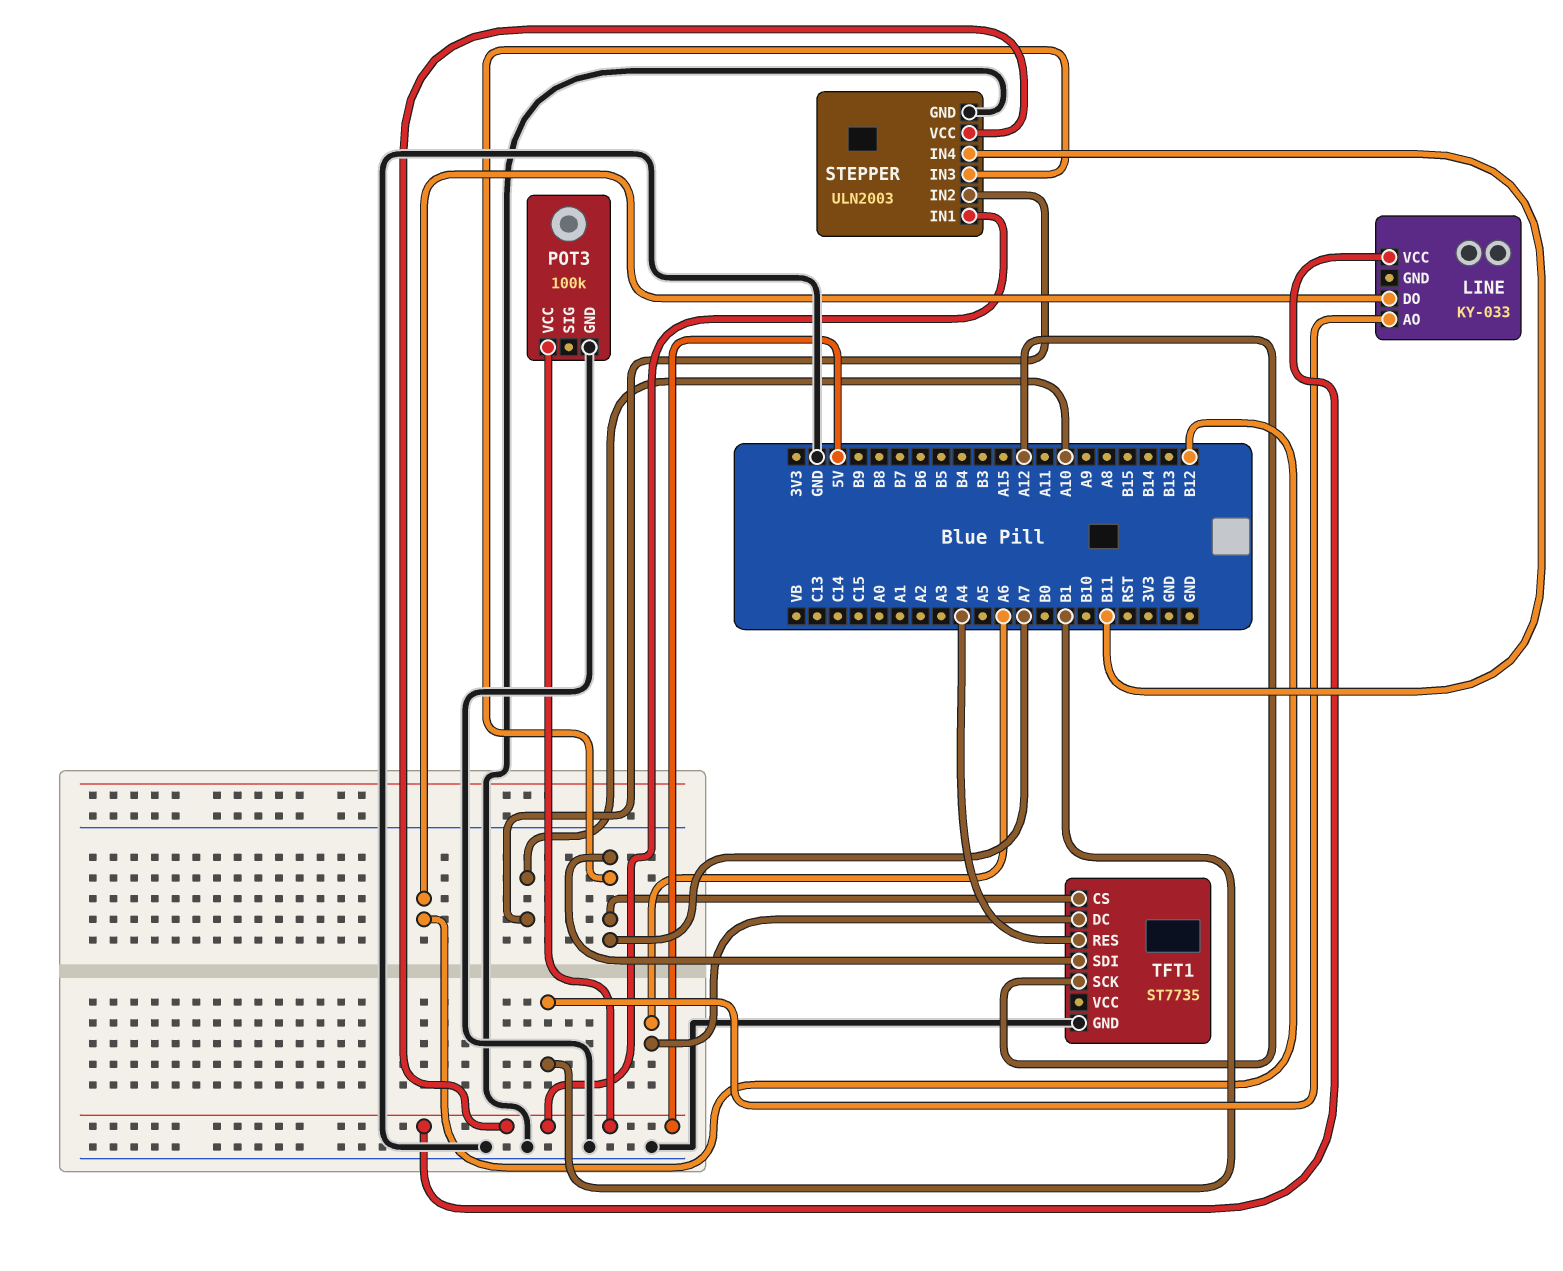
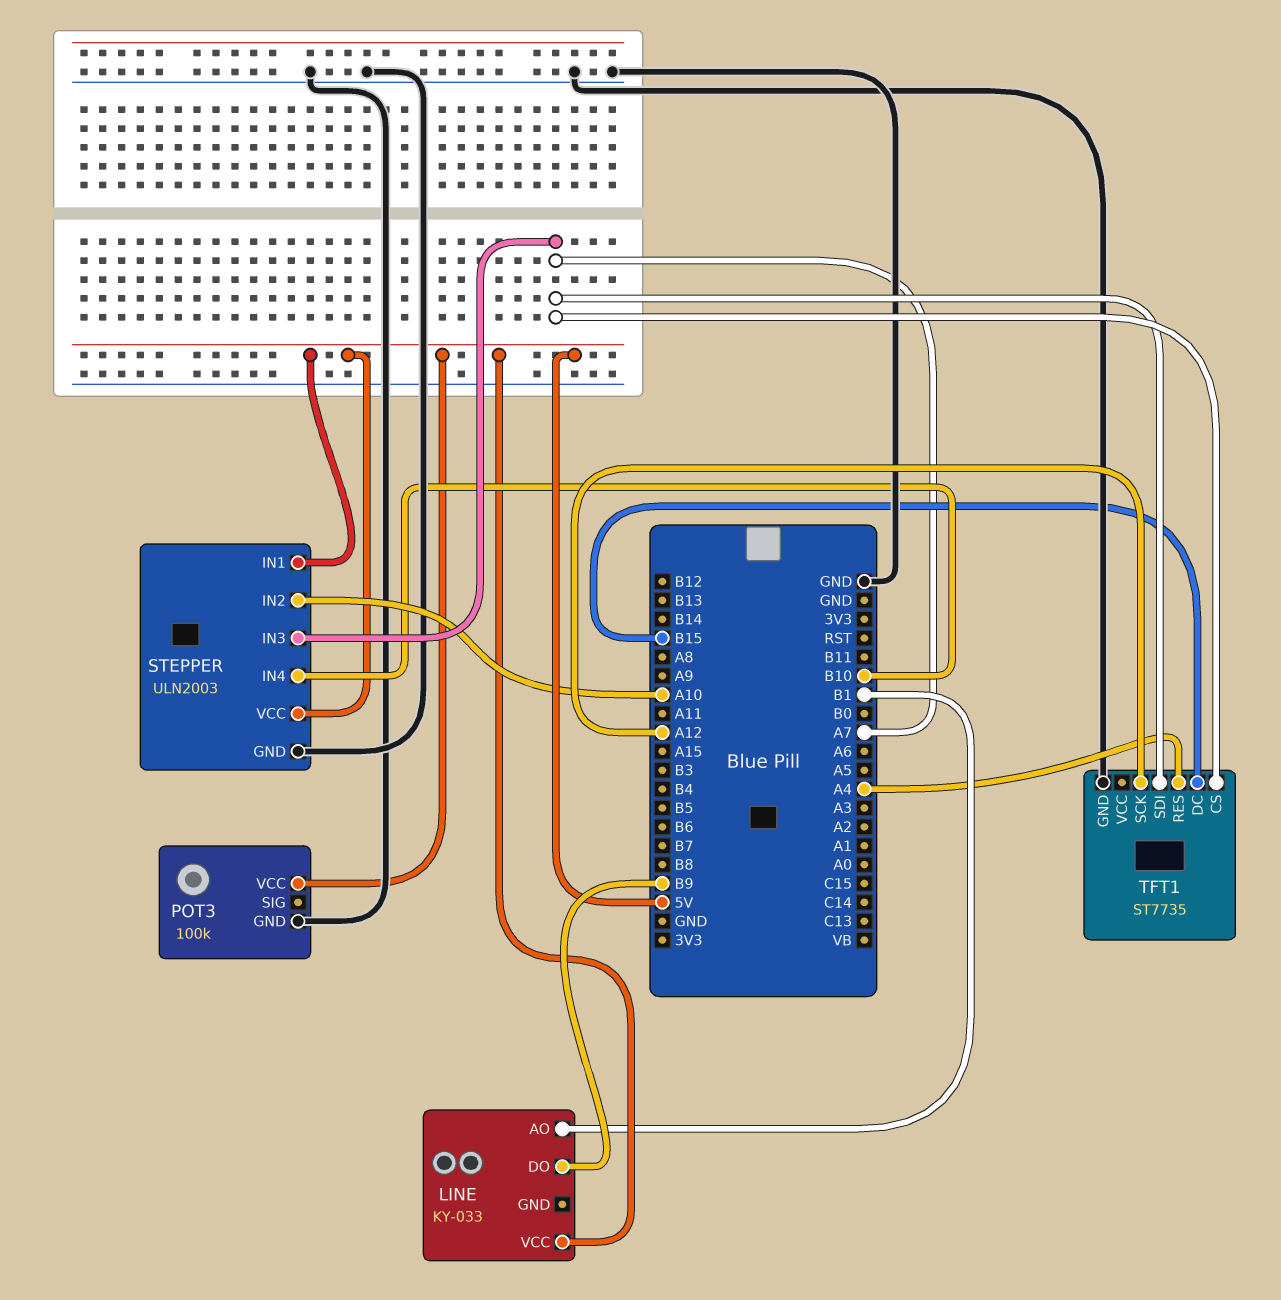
LINE pin DO: B12 -> B9
STEPPER pin IN4: B11 -> B10
TFT1 pin DC: A6 -> B15

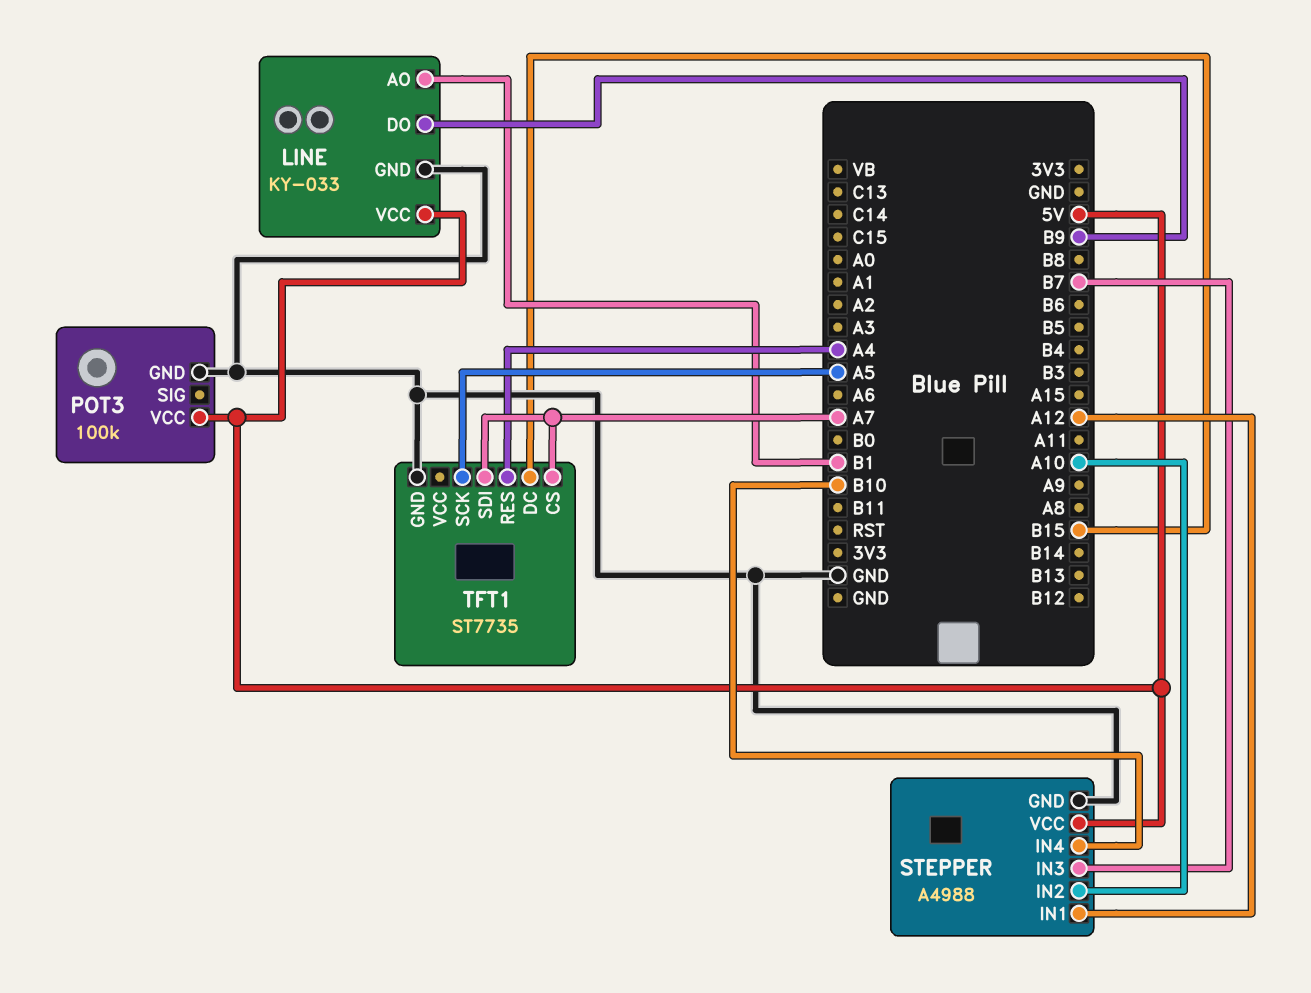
LINE pin GND: none -> GND
STEPPER: ULN2003 -> A4988
STEPPER pin IN1: 5V -> A12
STEPPER pin IN3: A7 -> B7
TFT1 pin SCK: A12 -> A5

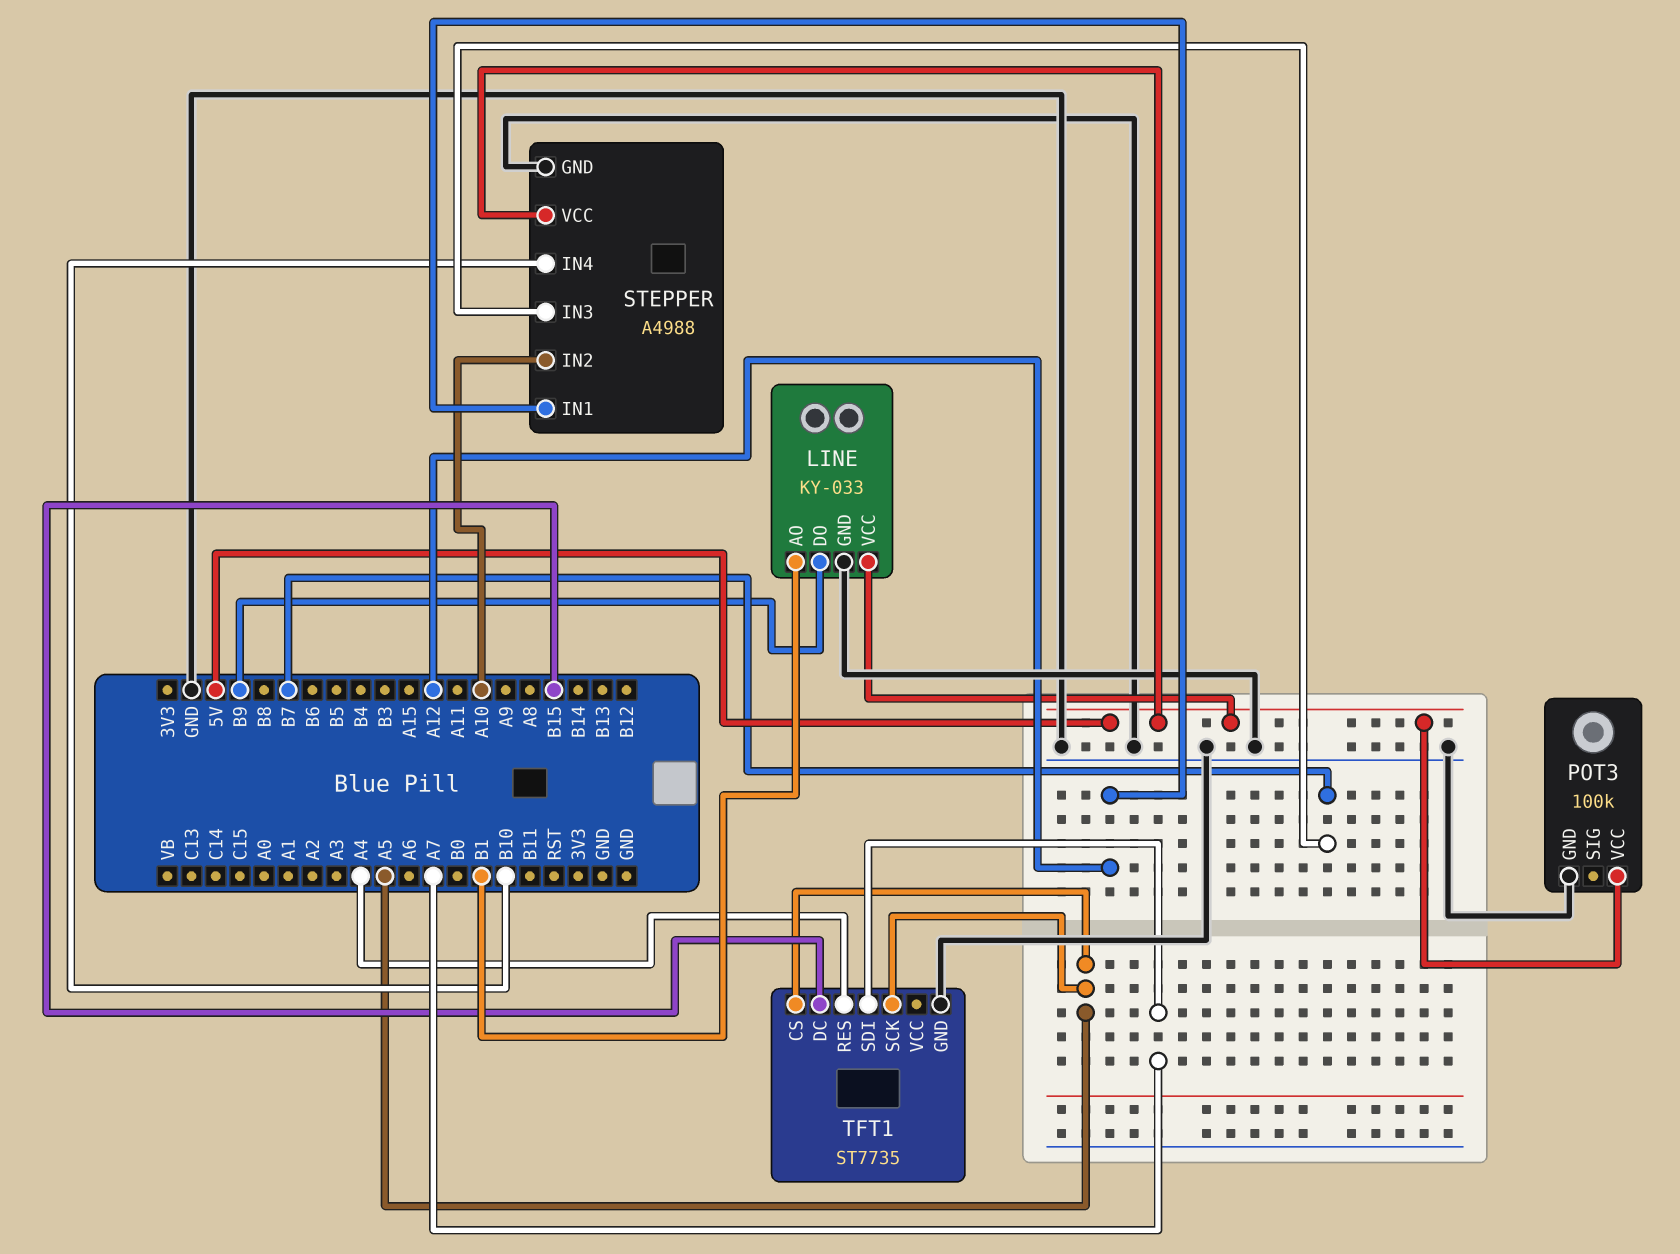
TFT1 pin CS: A7 -> A5

